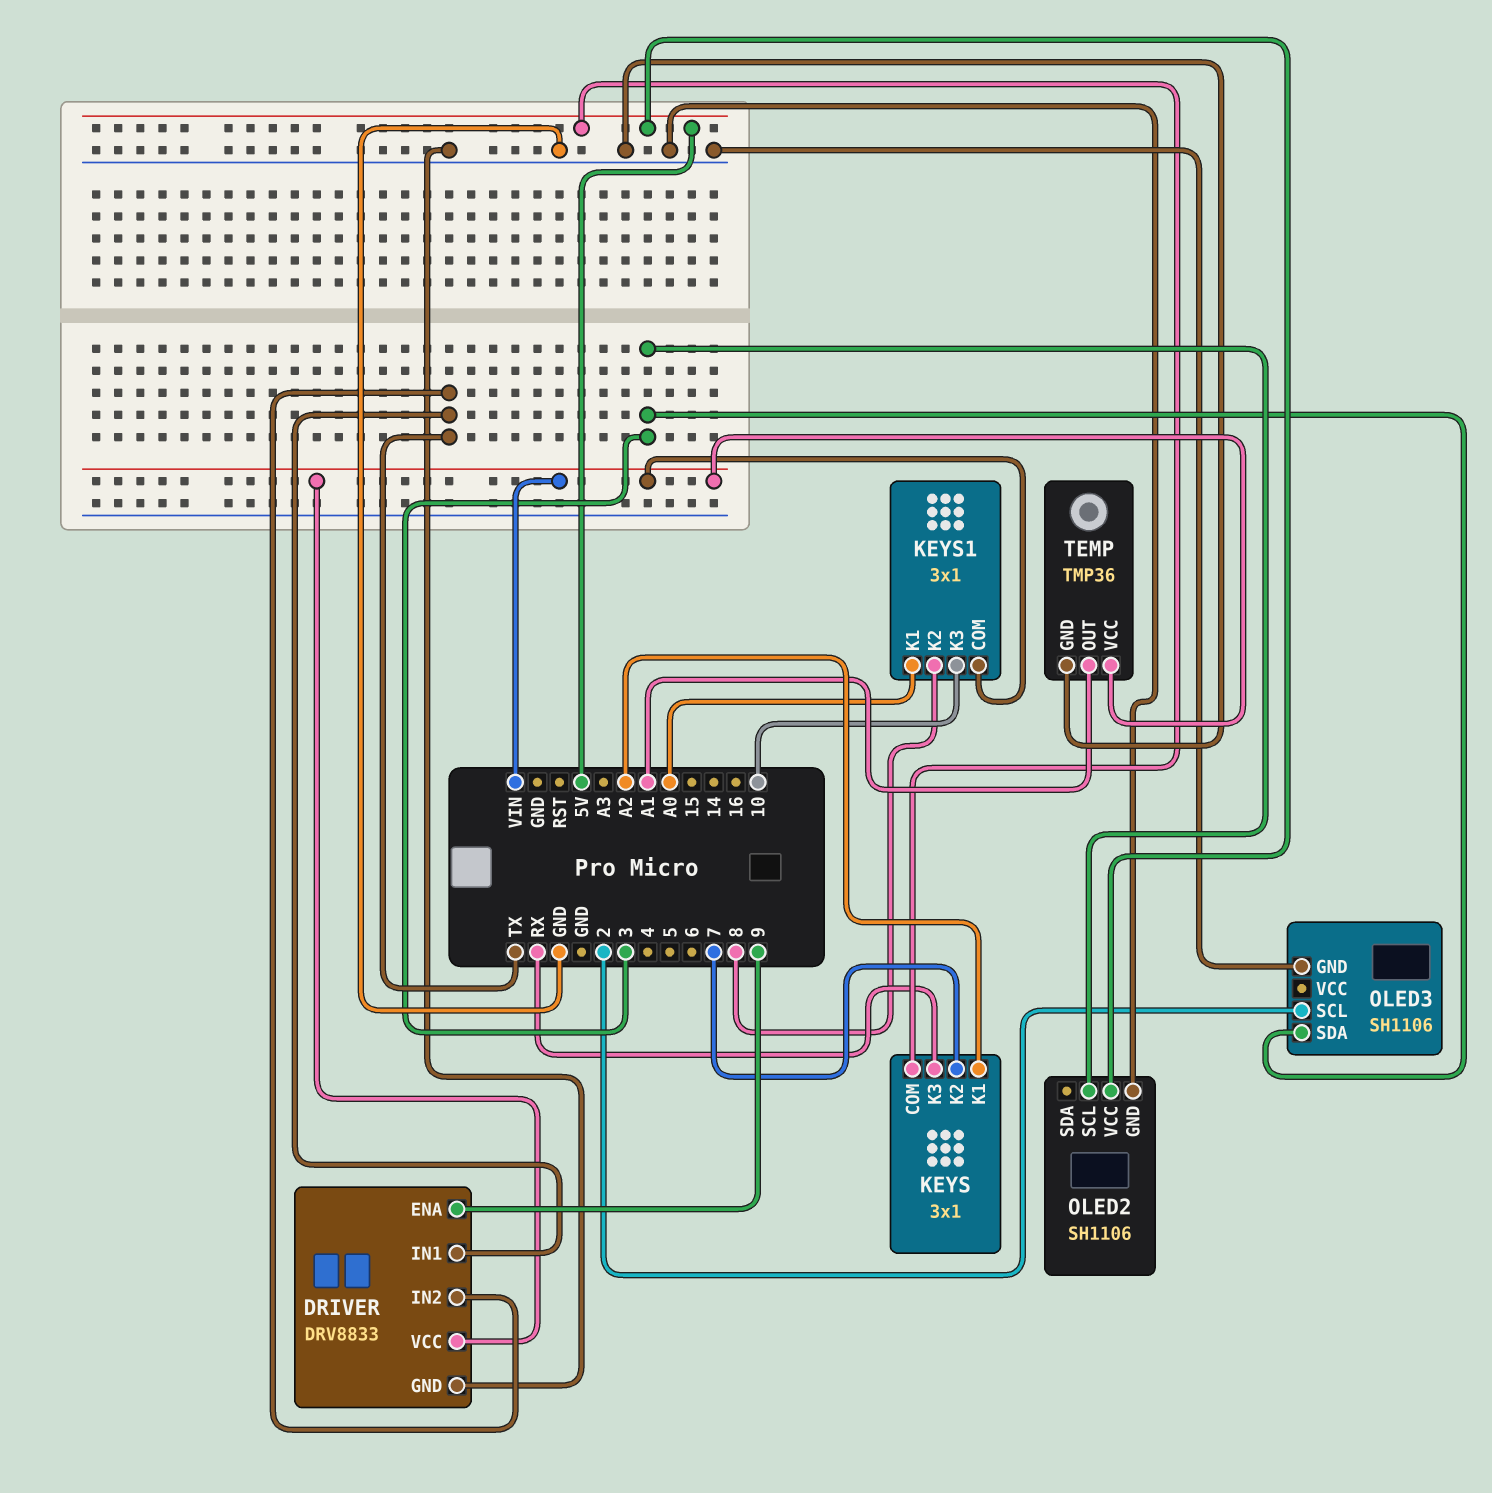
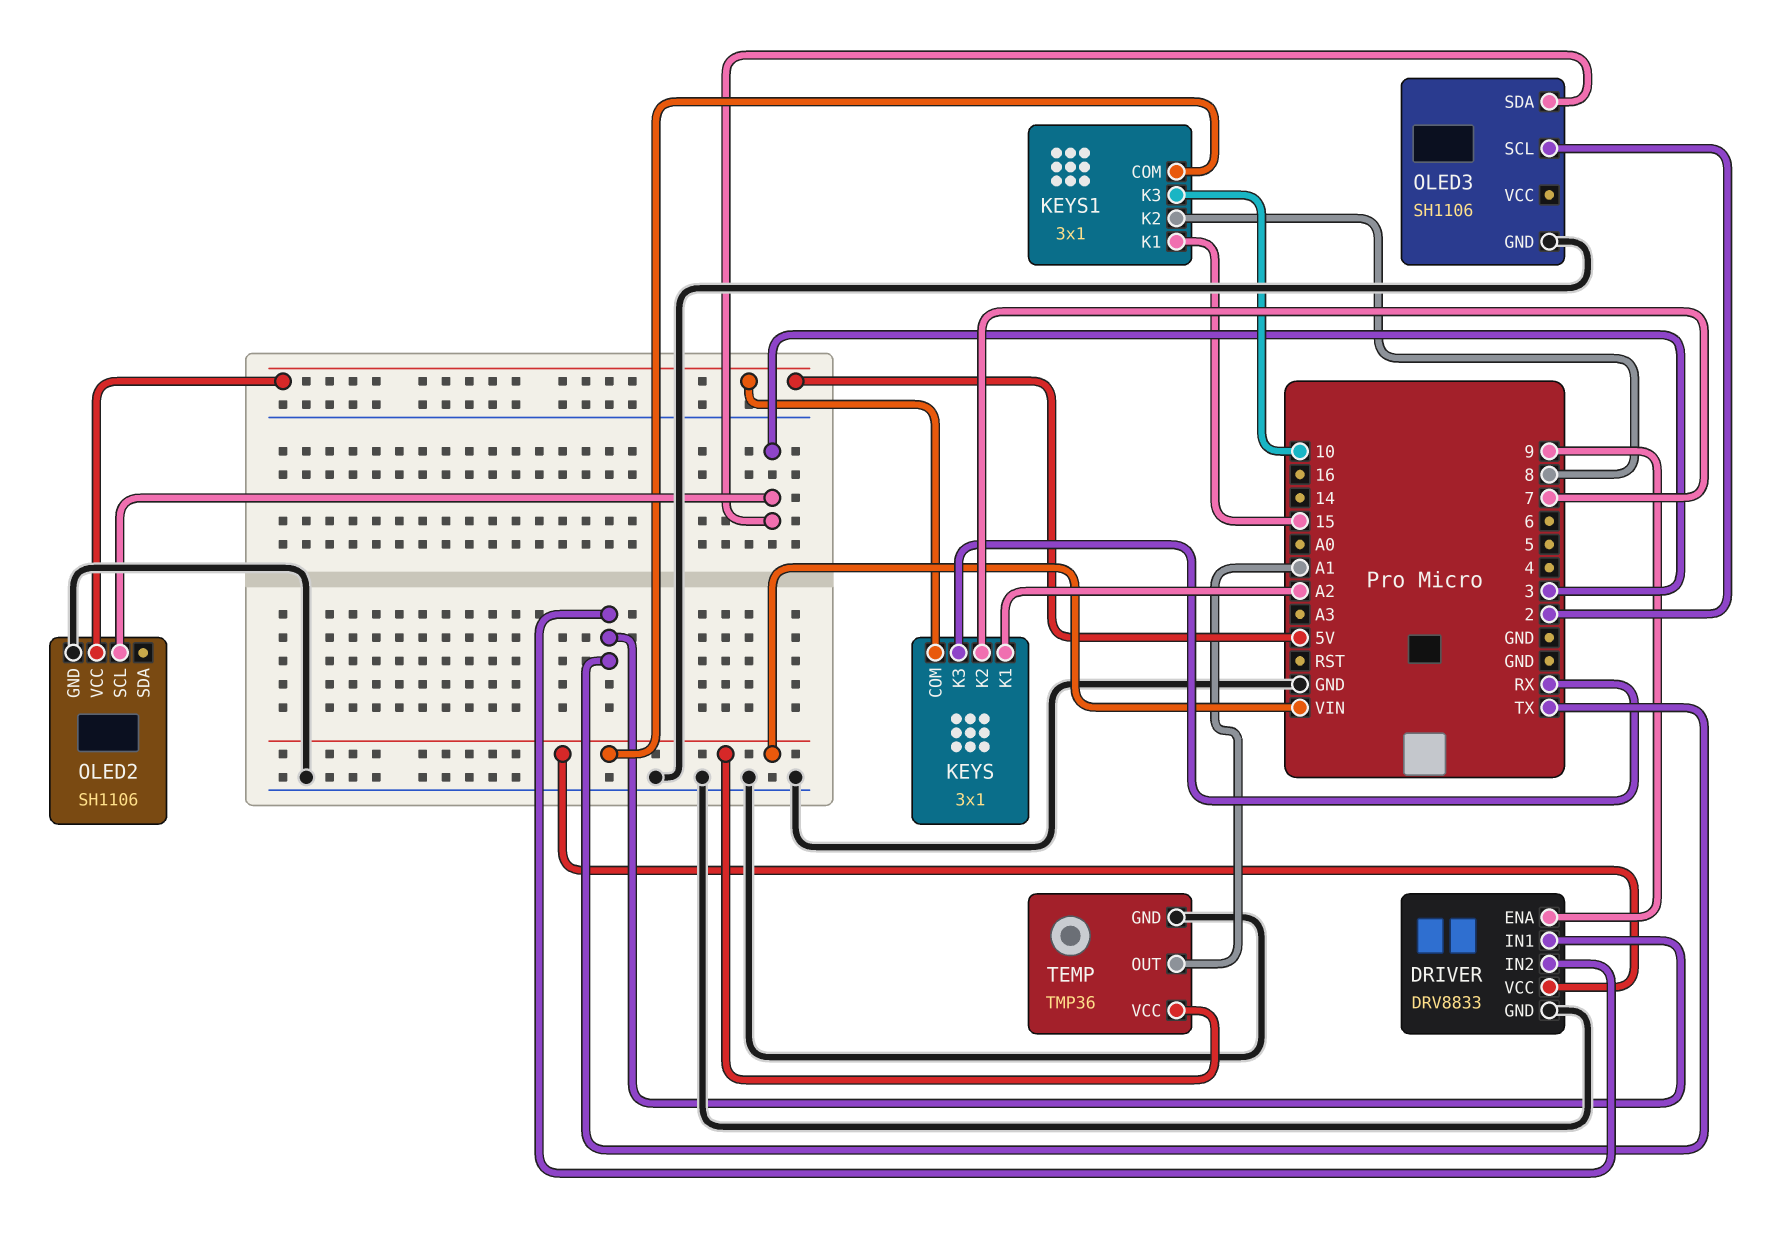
KEYS1 pin K1: A0 -> 15

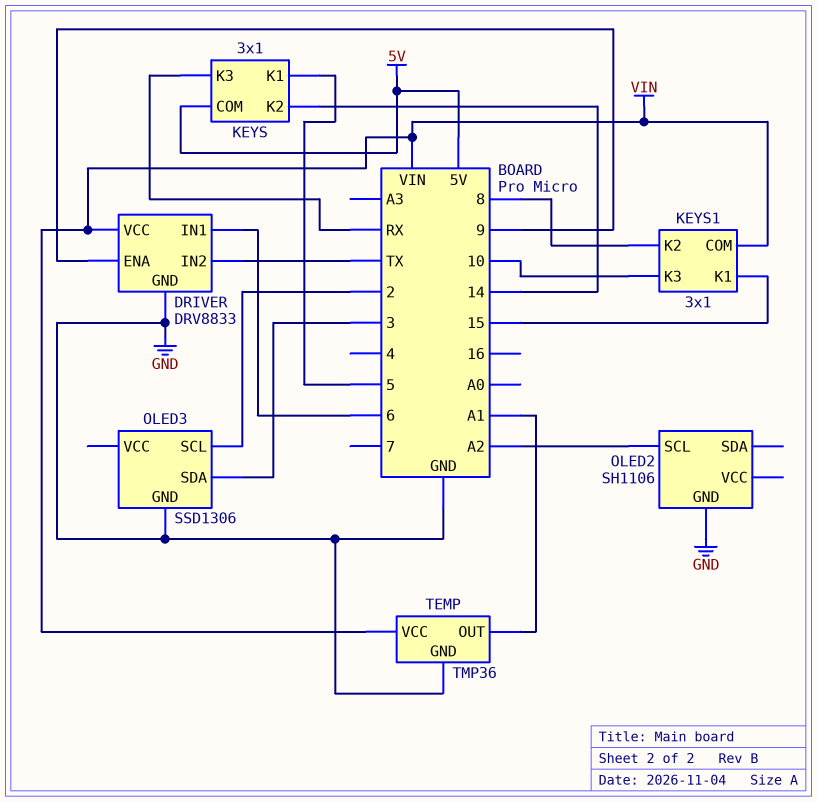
DRIVER pin IN1: TX -> 6
KEYS pin K1: A2 -> 5
KEYS pin K2: 7 -> 14
OLED2 pin SCL: 3 -> A2
OLED2 pin VCC: 5V -> none
OLED3: SH1106 -> SSD1306

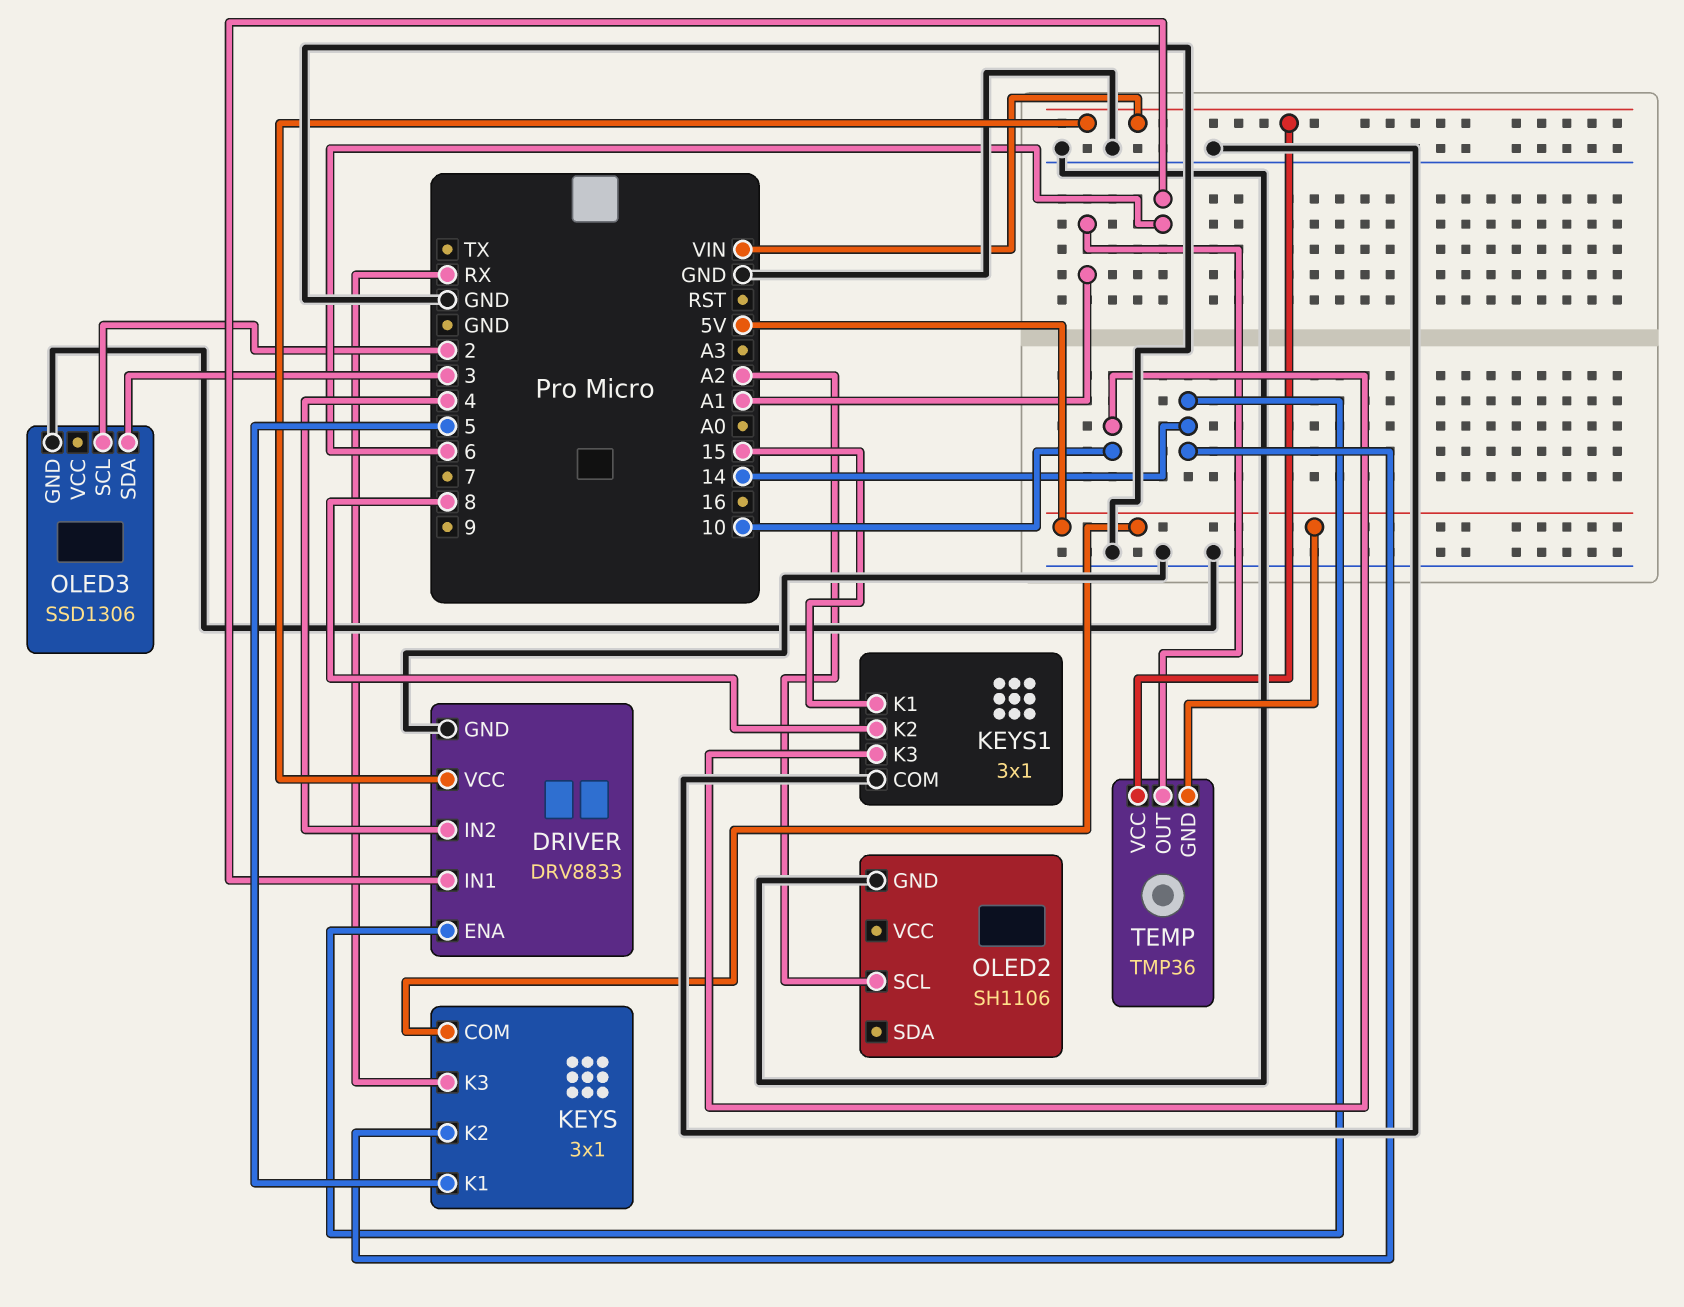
DRIVER pin ENA: 9 -> 14
DRIVER pin IN2: TX -> 4
KEYS1 pin COM: VIN -> GND
TEMP pin GND: GND -> 5V

